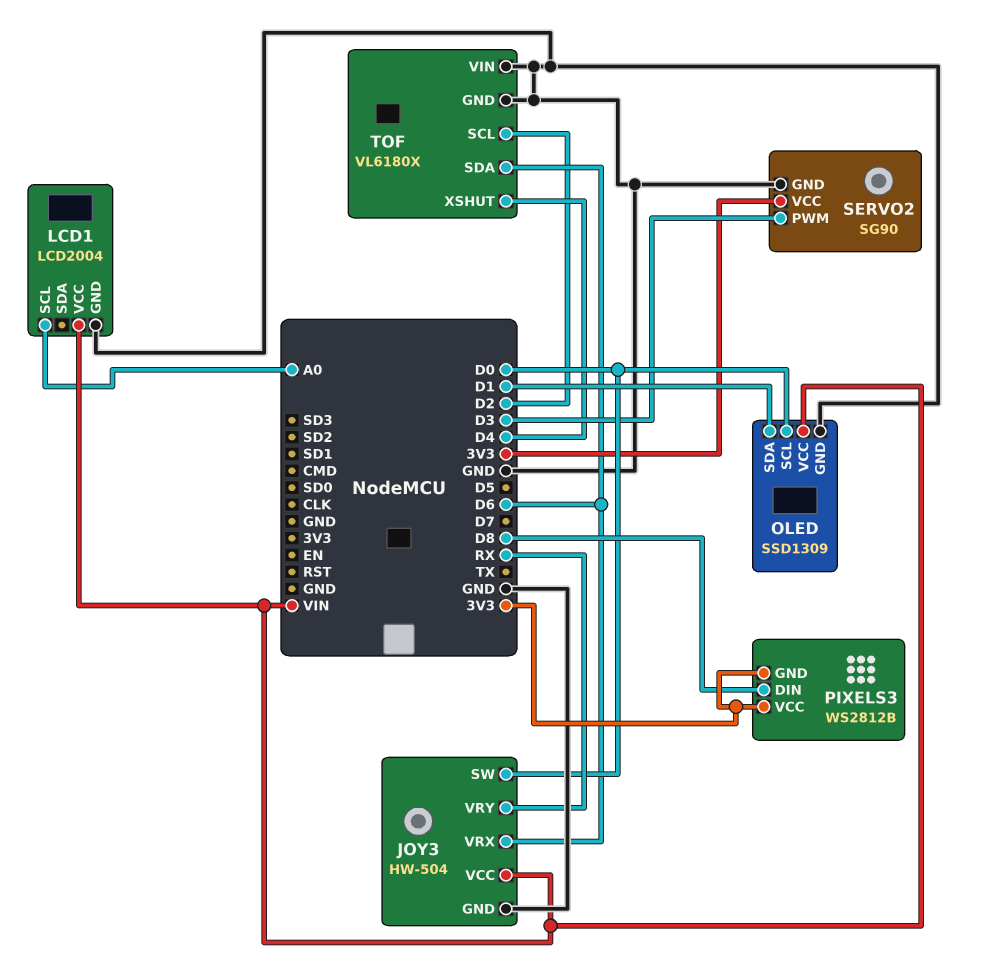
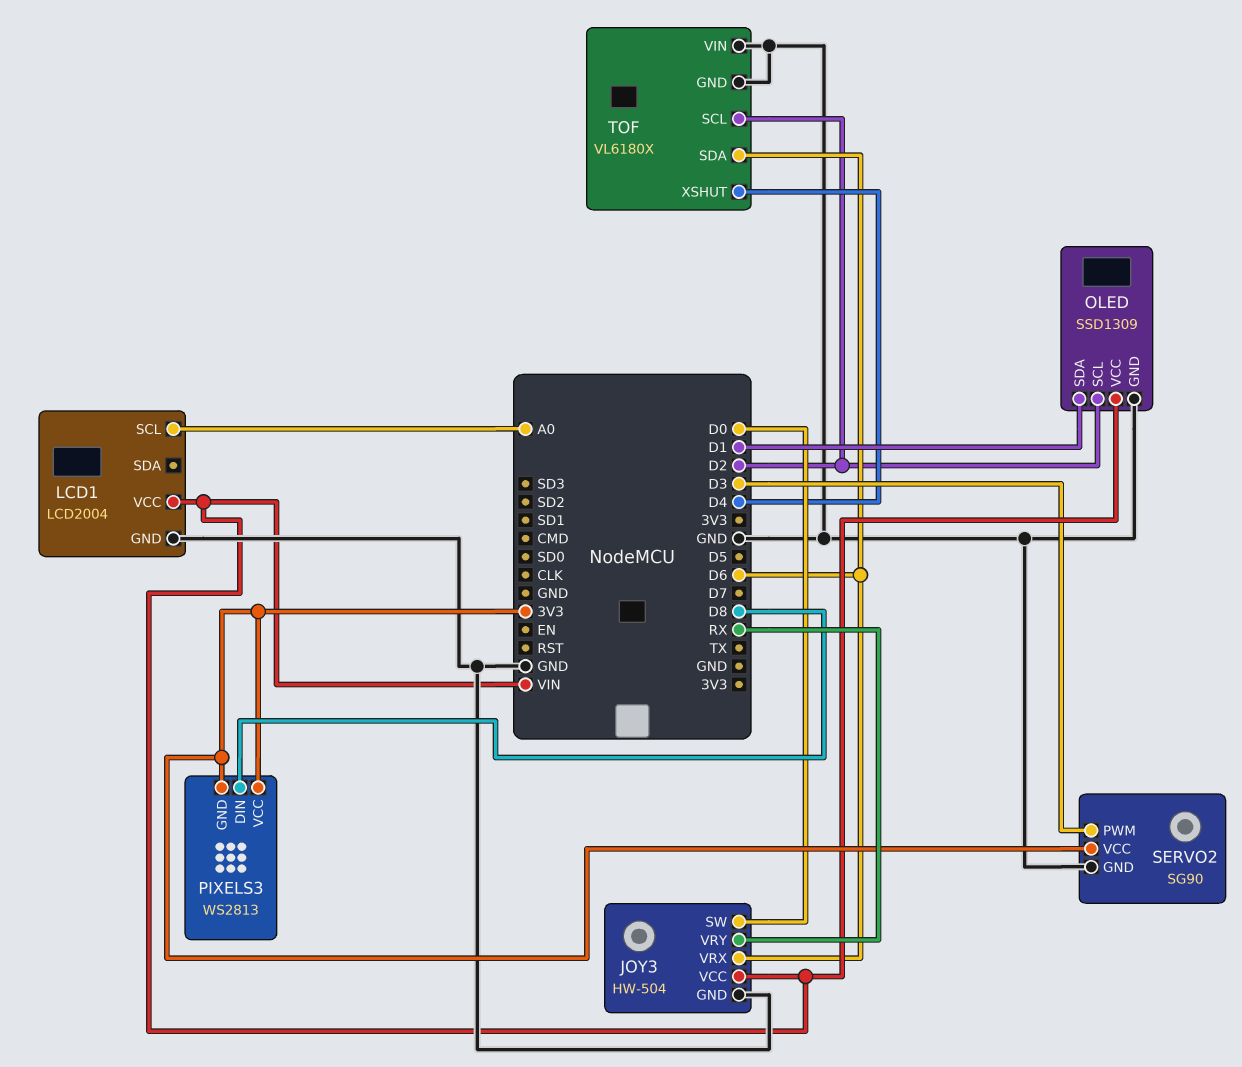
OLED pin SCL: D0 -> D2
PIXELS3: WS2812B -> WS2813

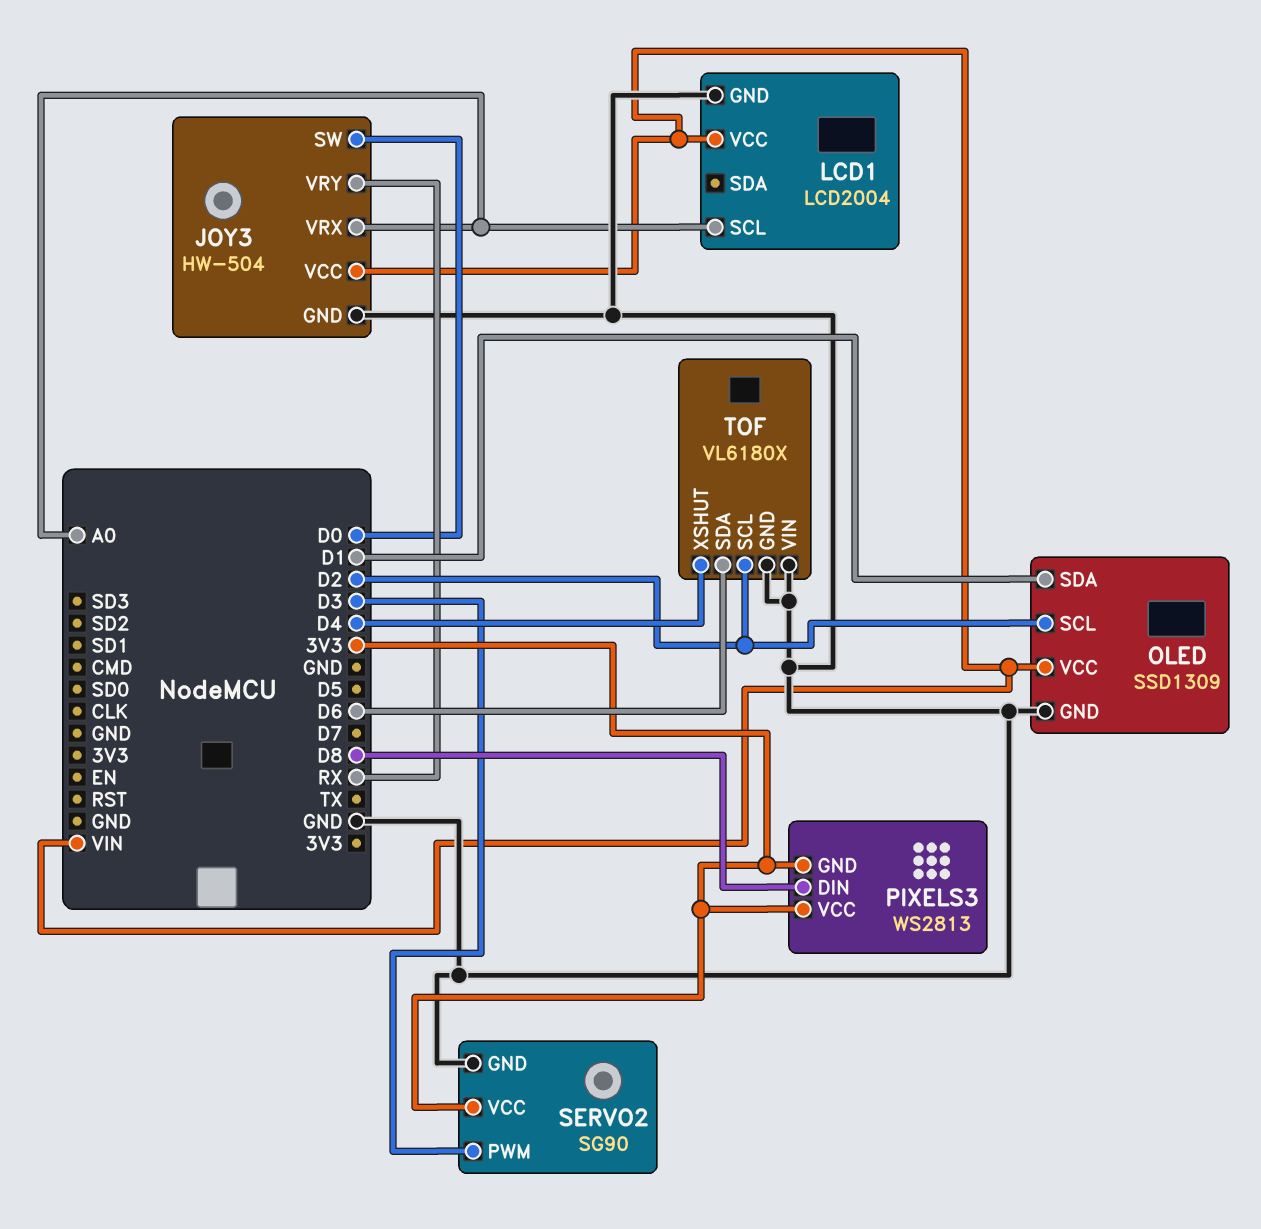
JOY3 pin VRX: D6 -> A0

